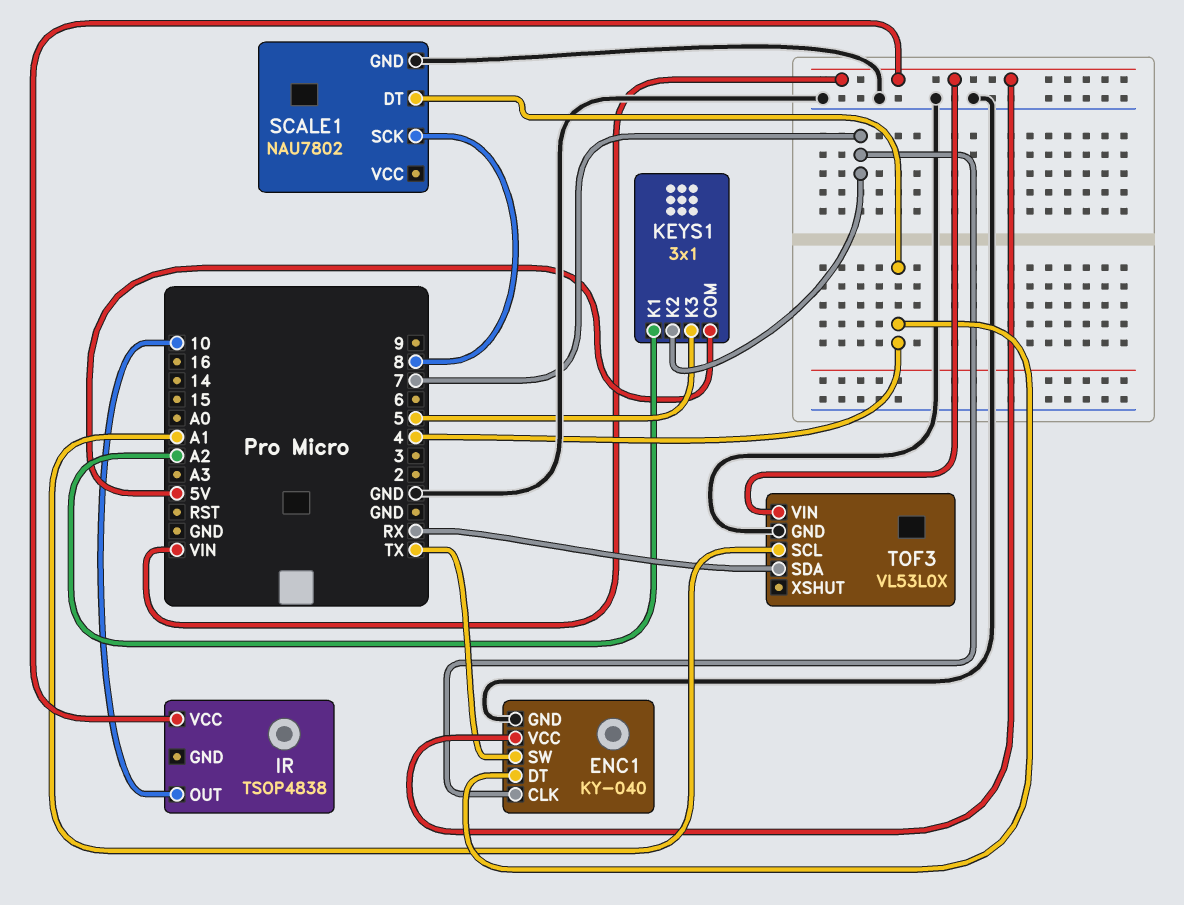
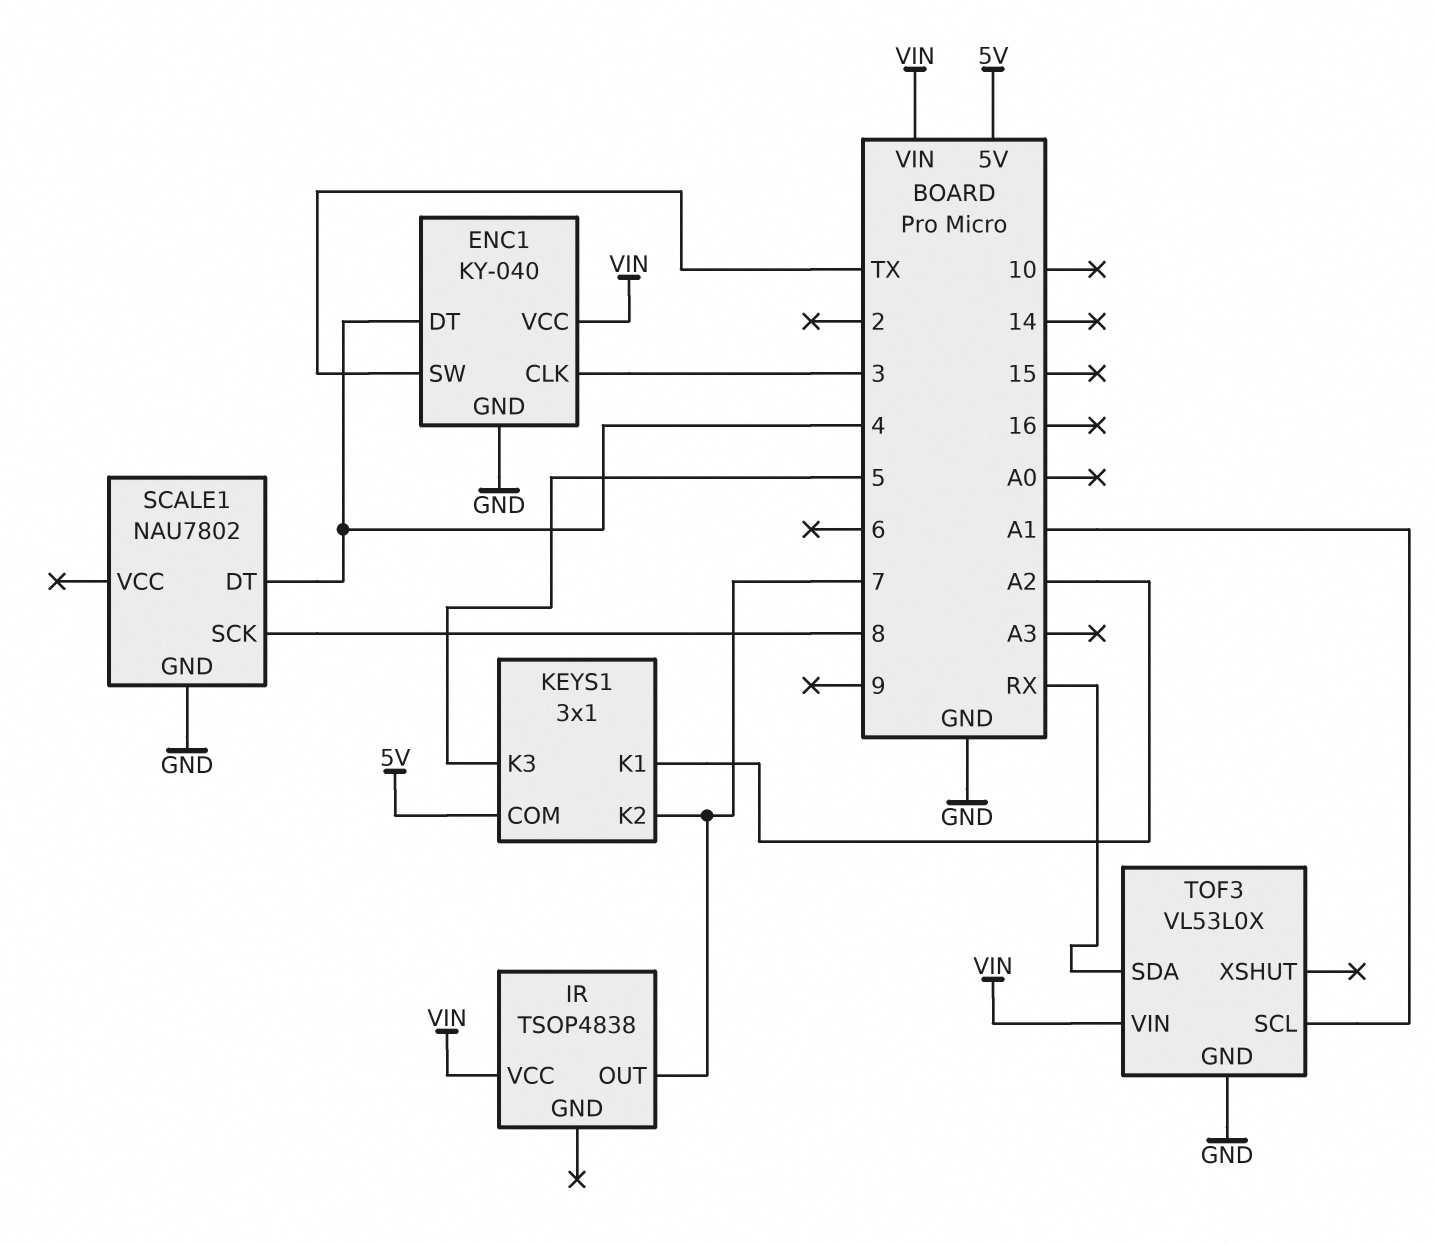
ENC1 pin CLK: 7 -> 3
IR pin OUT: 10 -> 7

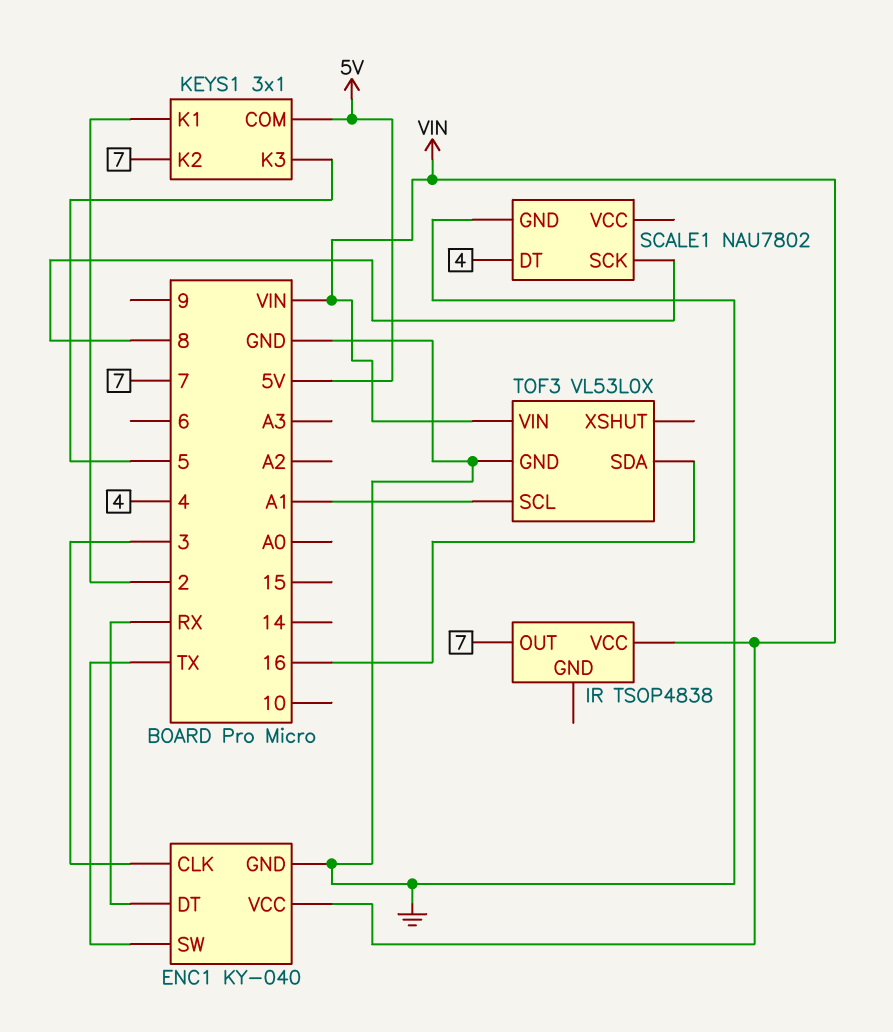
ENC1 pin DT: 4 -> RX
KEYS1 pin K1: A2 -> 2
TOF3 pin SDA: RX -> 16

